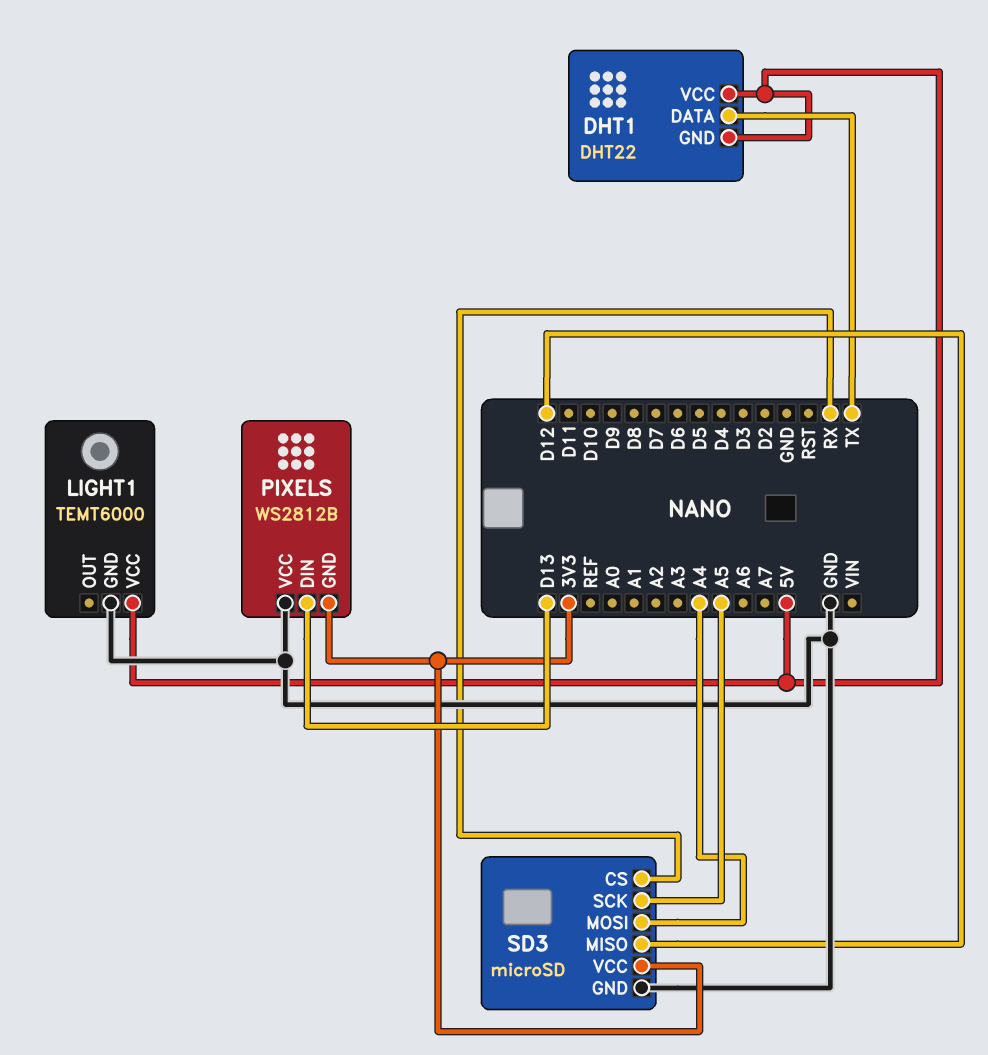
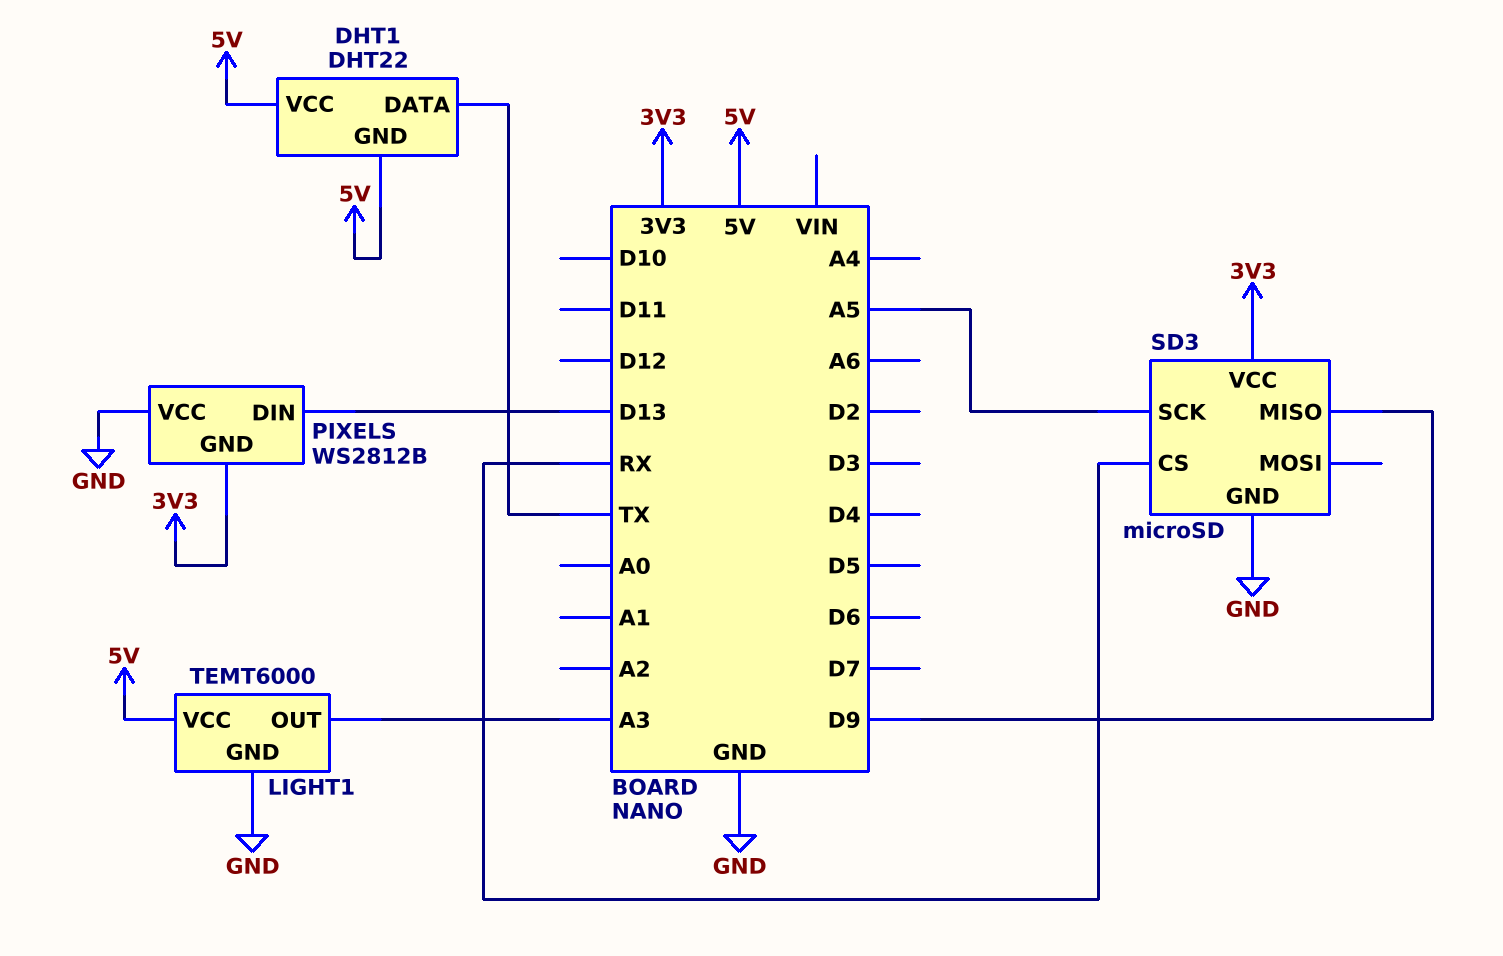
LIGHT1 pin OUT: none -> A3
SD3 pin MISO: D12 -> D9
SD3 pin MOSI: A4 -> none

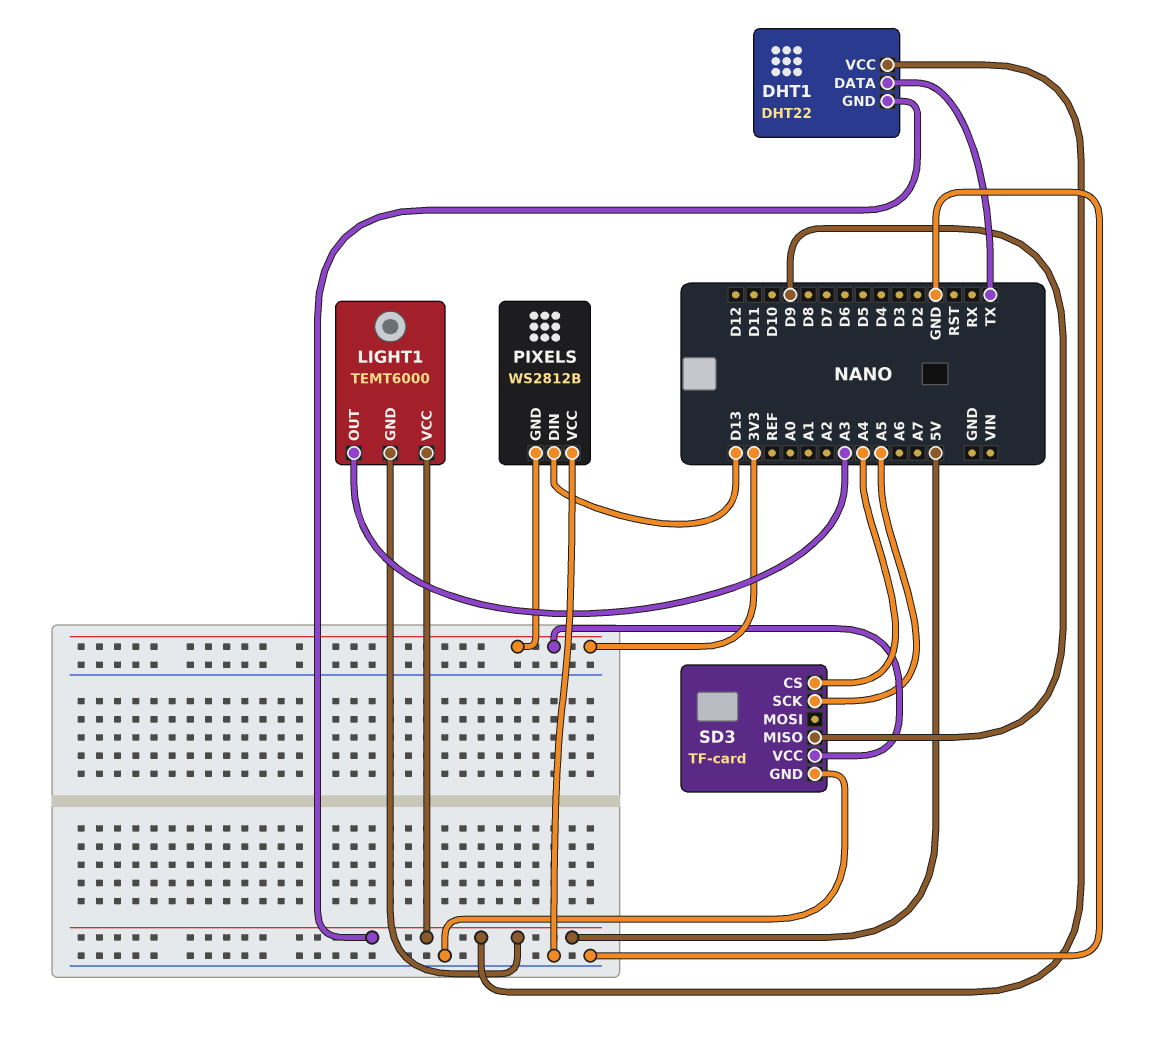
LIGHT1 pin GND: GND -> 5V
SD3: microSD -> TF-card
SD3 pin CS: RX -> A4

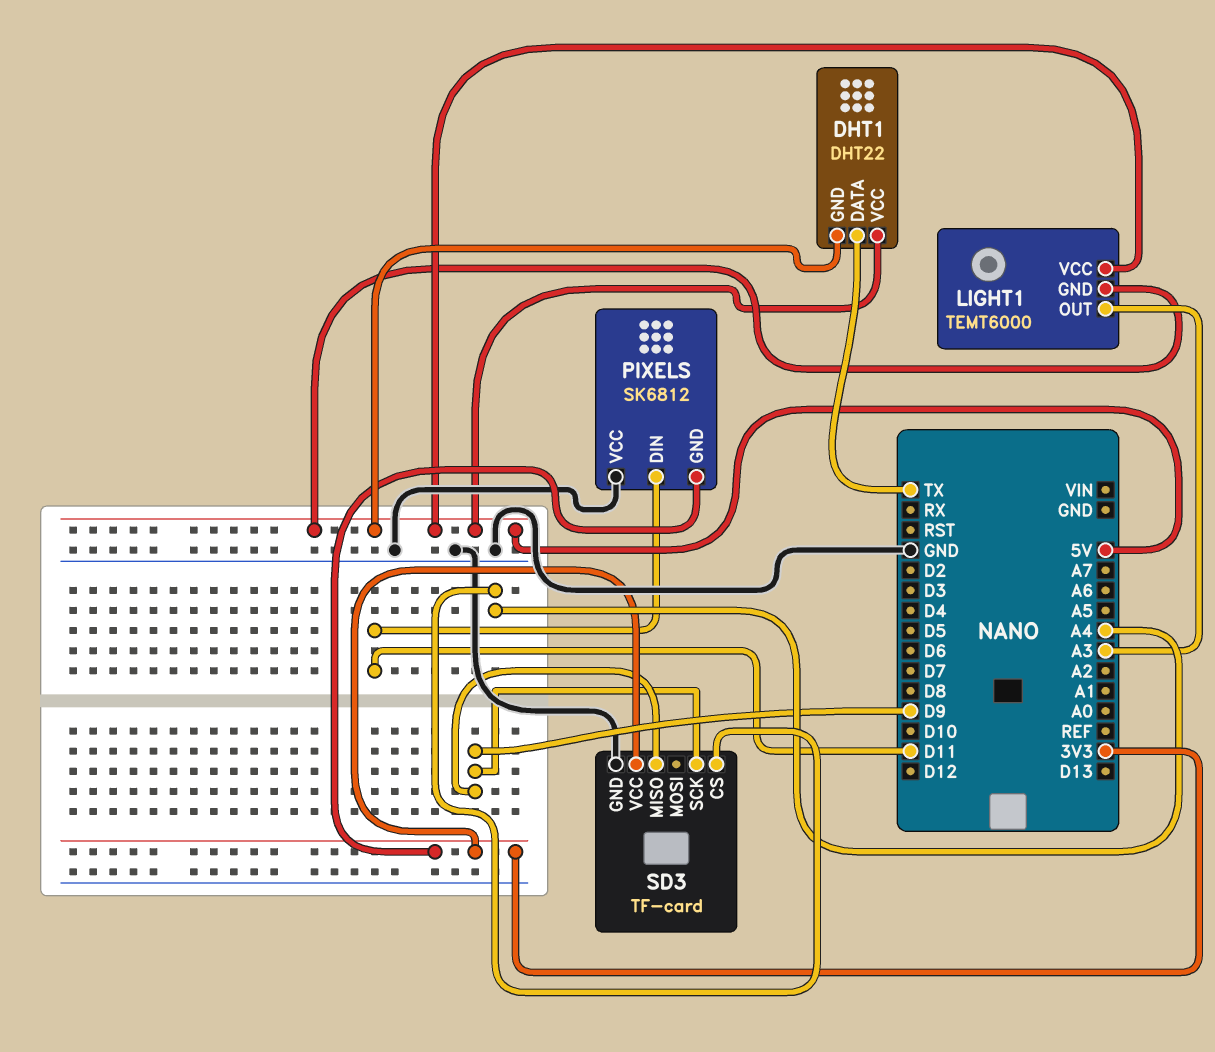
PIXELS: WS2812B -> SK6812
PIXELS pin DIN: D13 -> D11
SD3 pin SCK: A5 -> D9

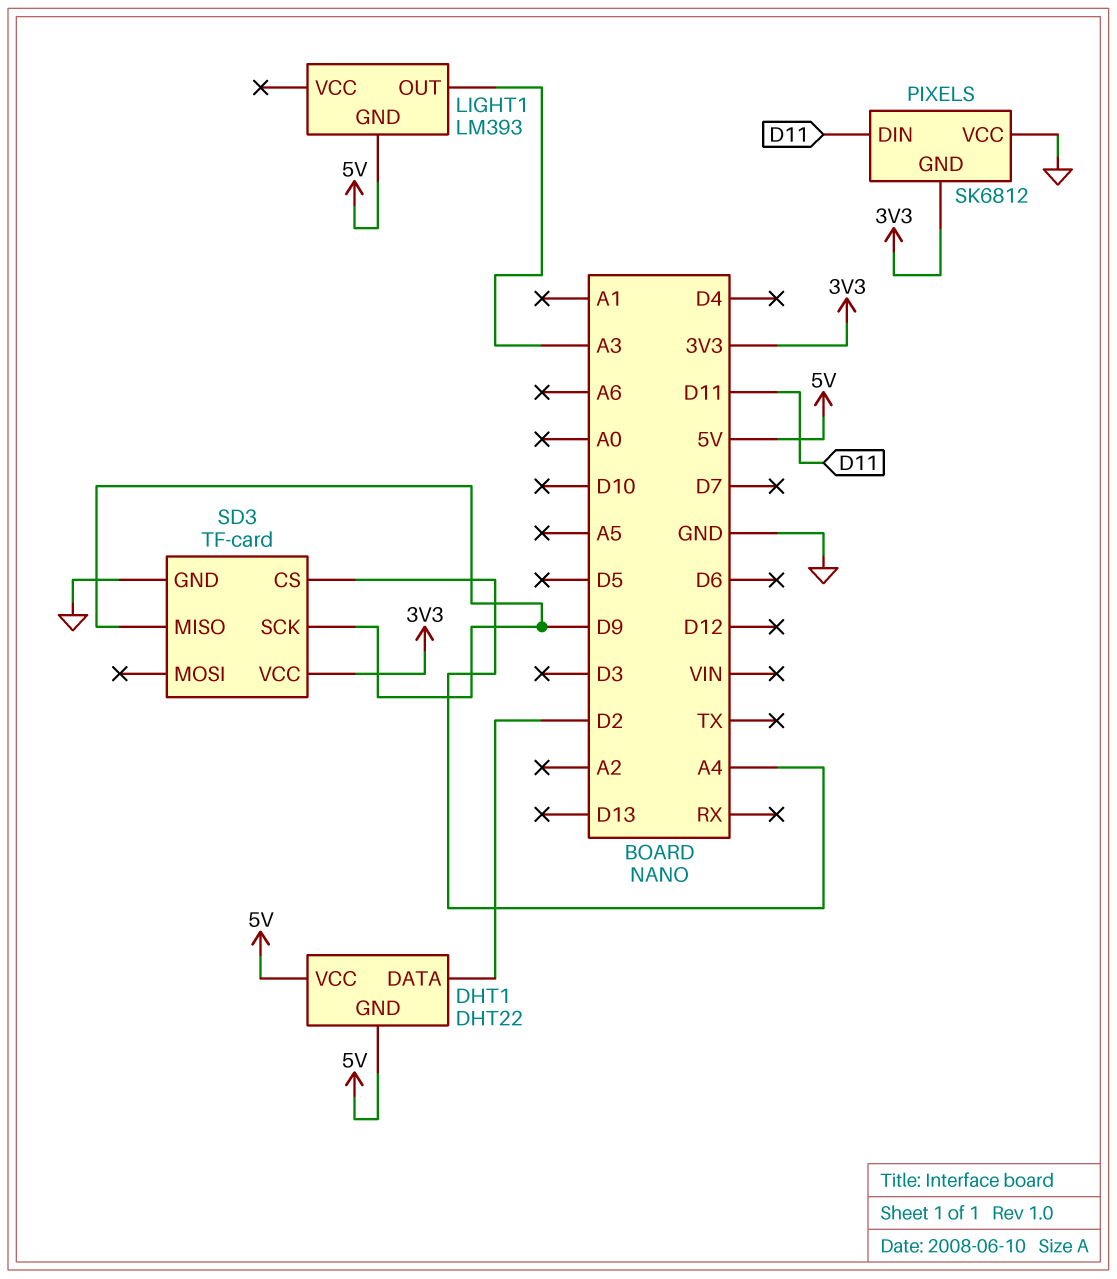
DHT1 pin DATA: TX -> D2
LIGHT1: TEMT6000 -> LM393
LIGHT1 pin VCC: 5V -> none

